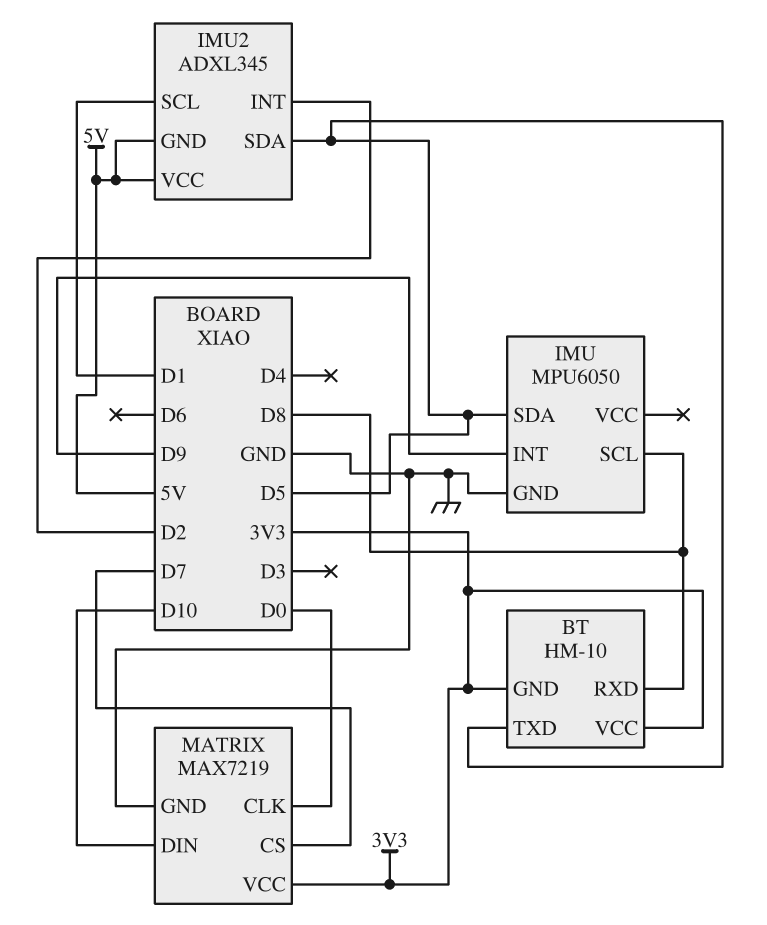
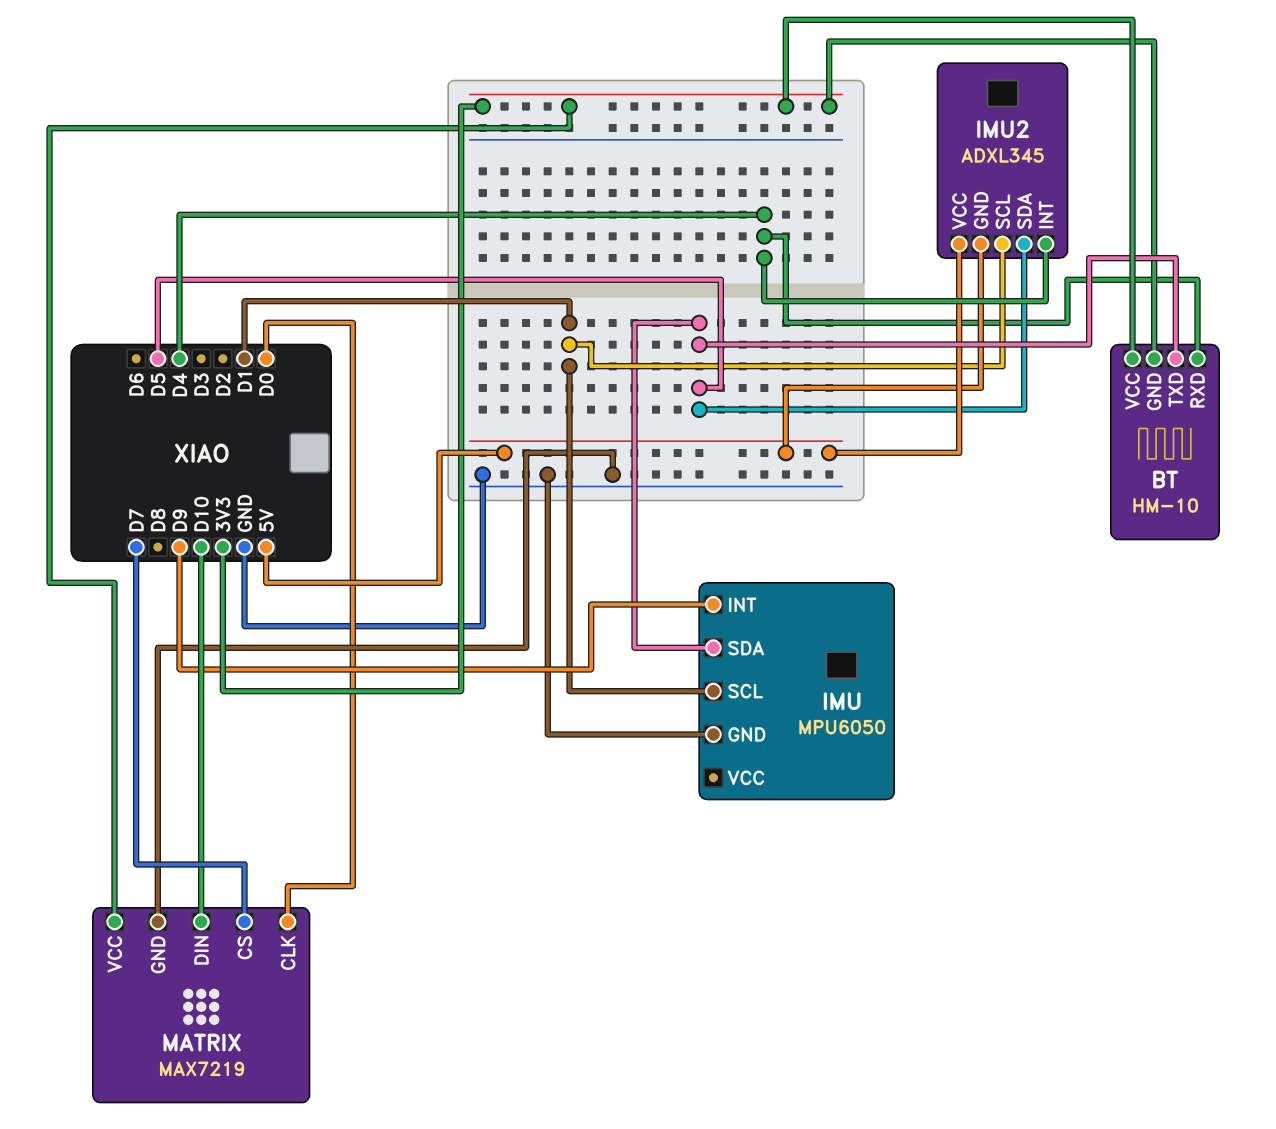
BT pin RXD: D8 -> D4
IMU pin SCL: D8 -> D1
IMU2 pin INT: D2 -> D4

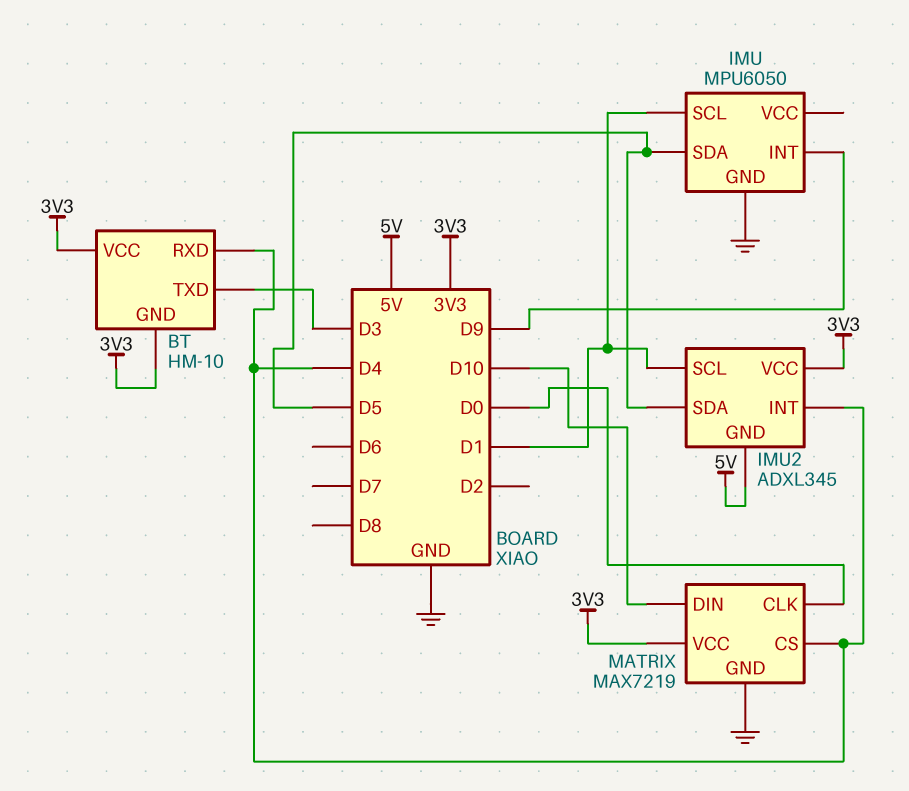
BT pin TXD: D5 -> D3
IMU2 pin VCC: 5V -> 3V3
MATRIX pin CS: D7 -> D4

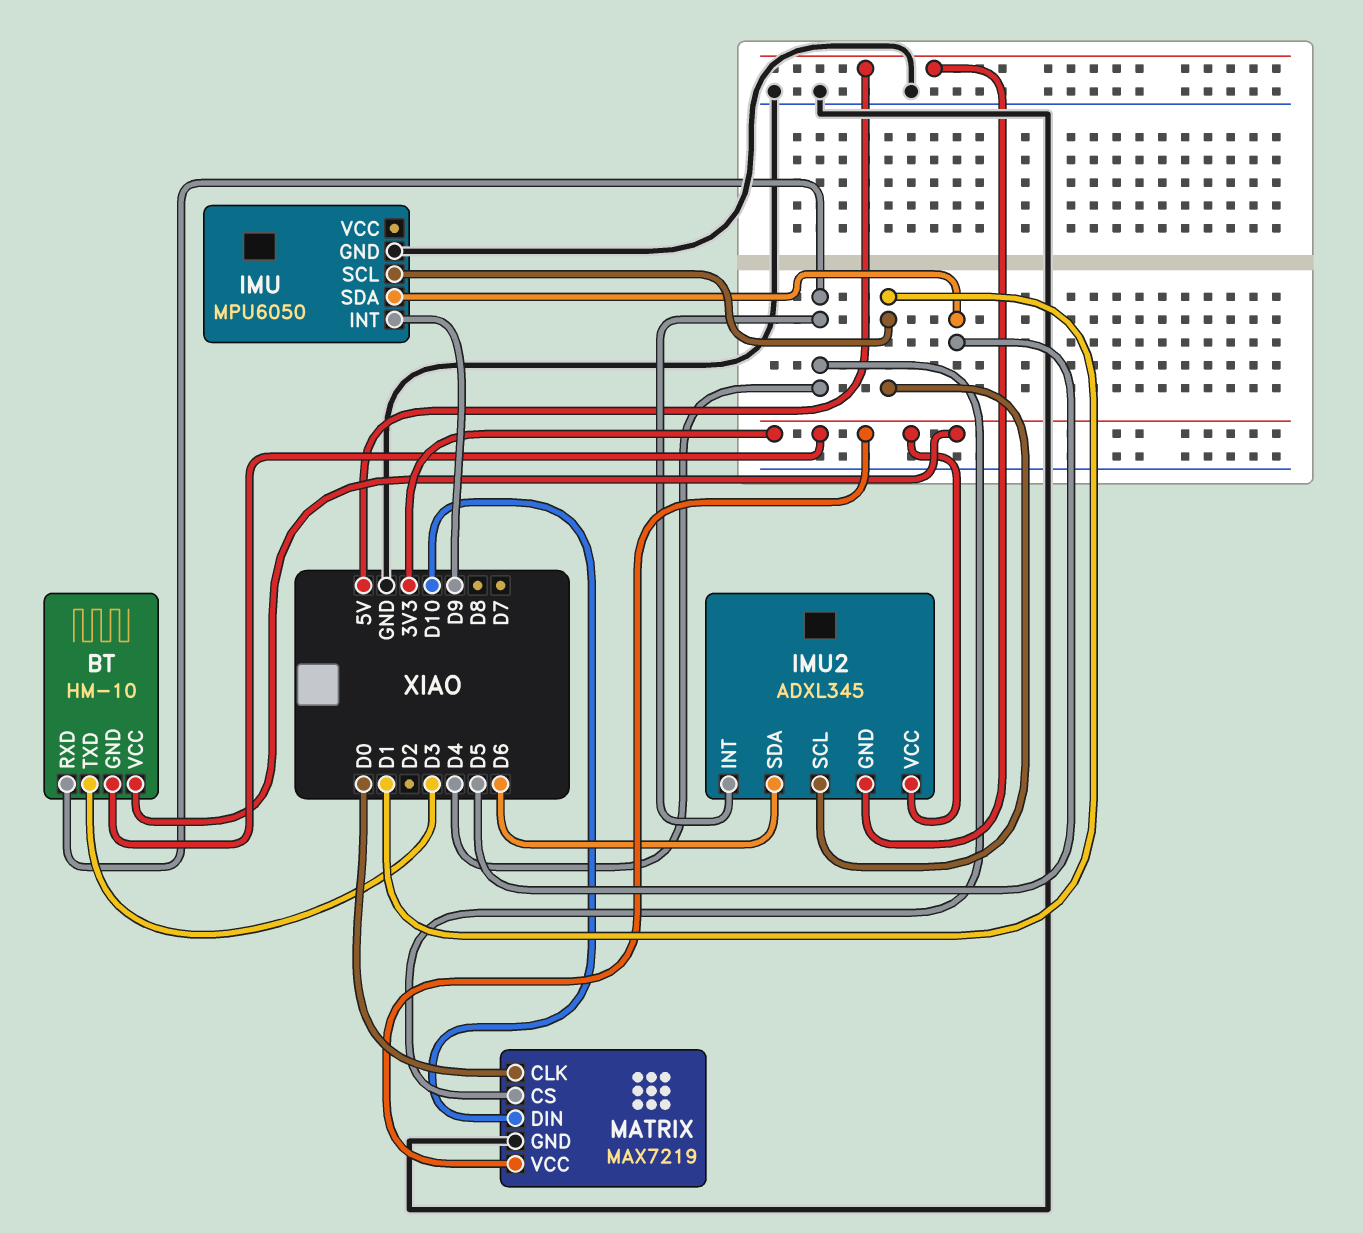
IMU2 pin SDA: D5 -> D6

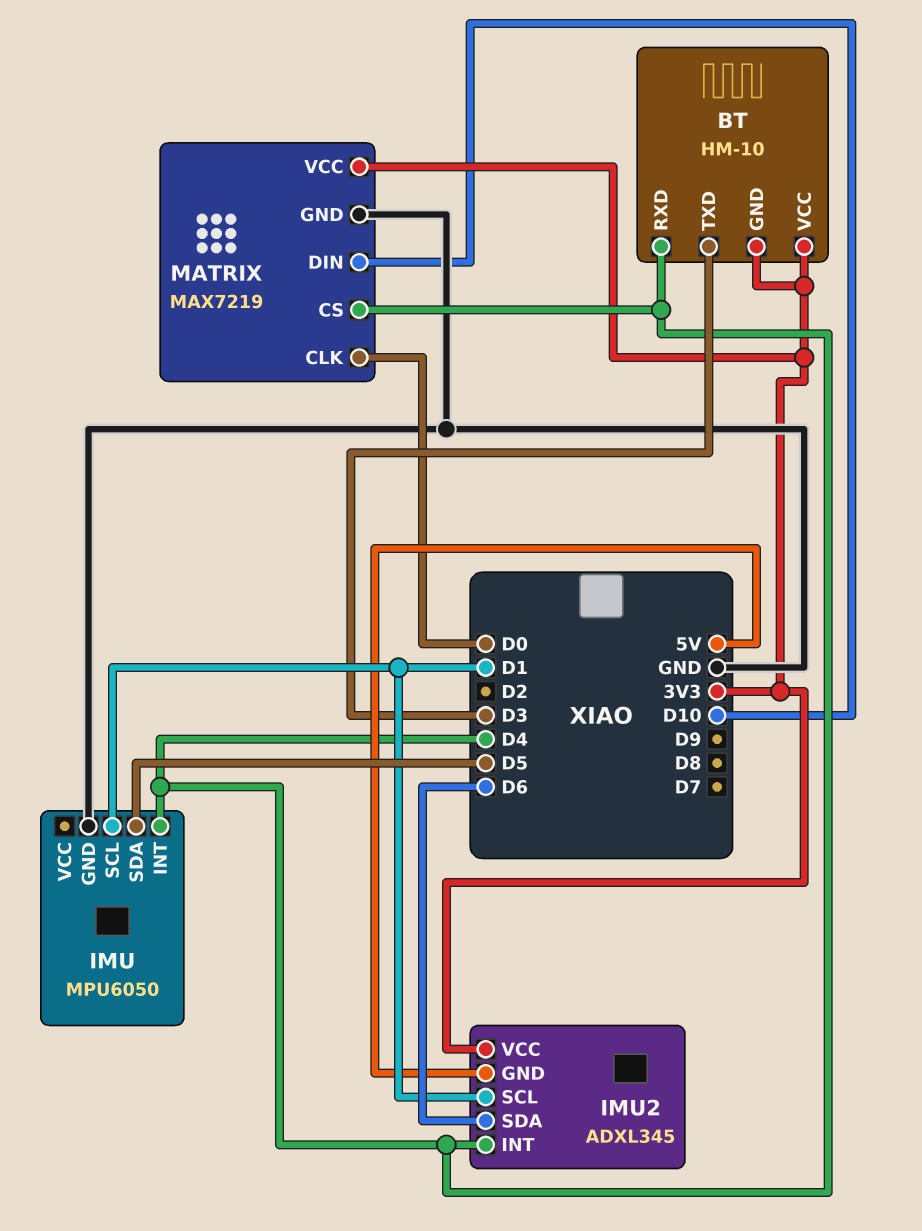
IMU pin INT: D9 -> D4

